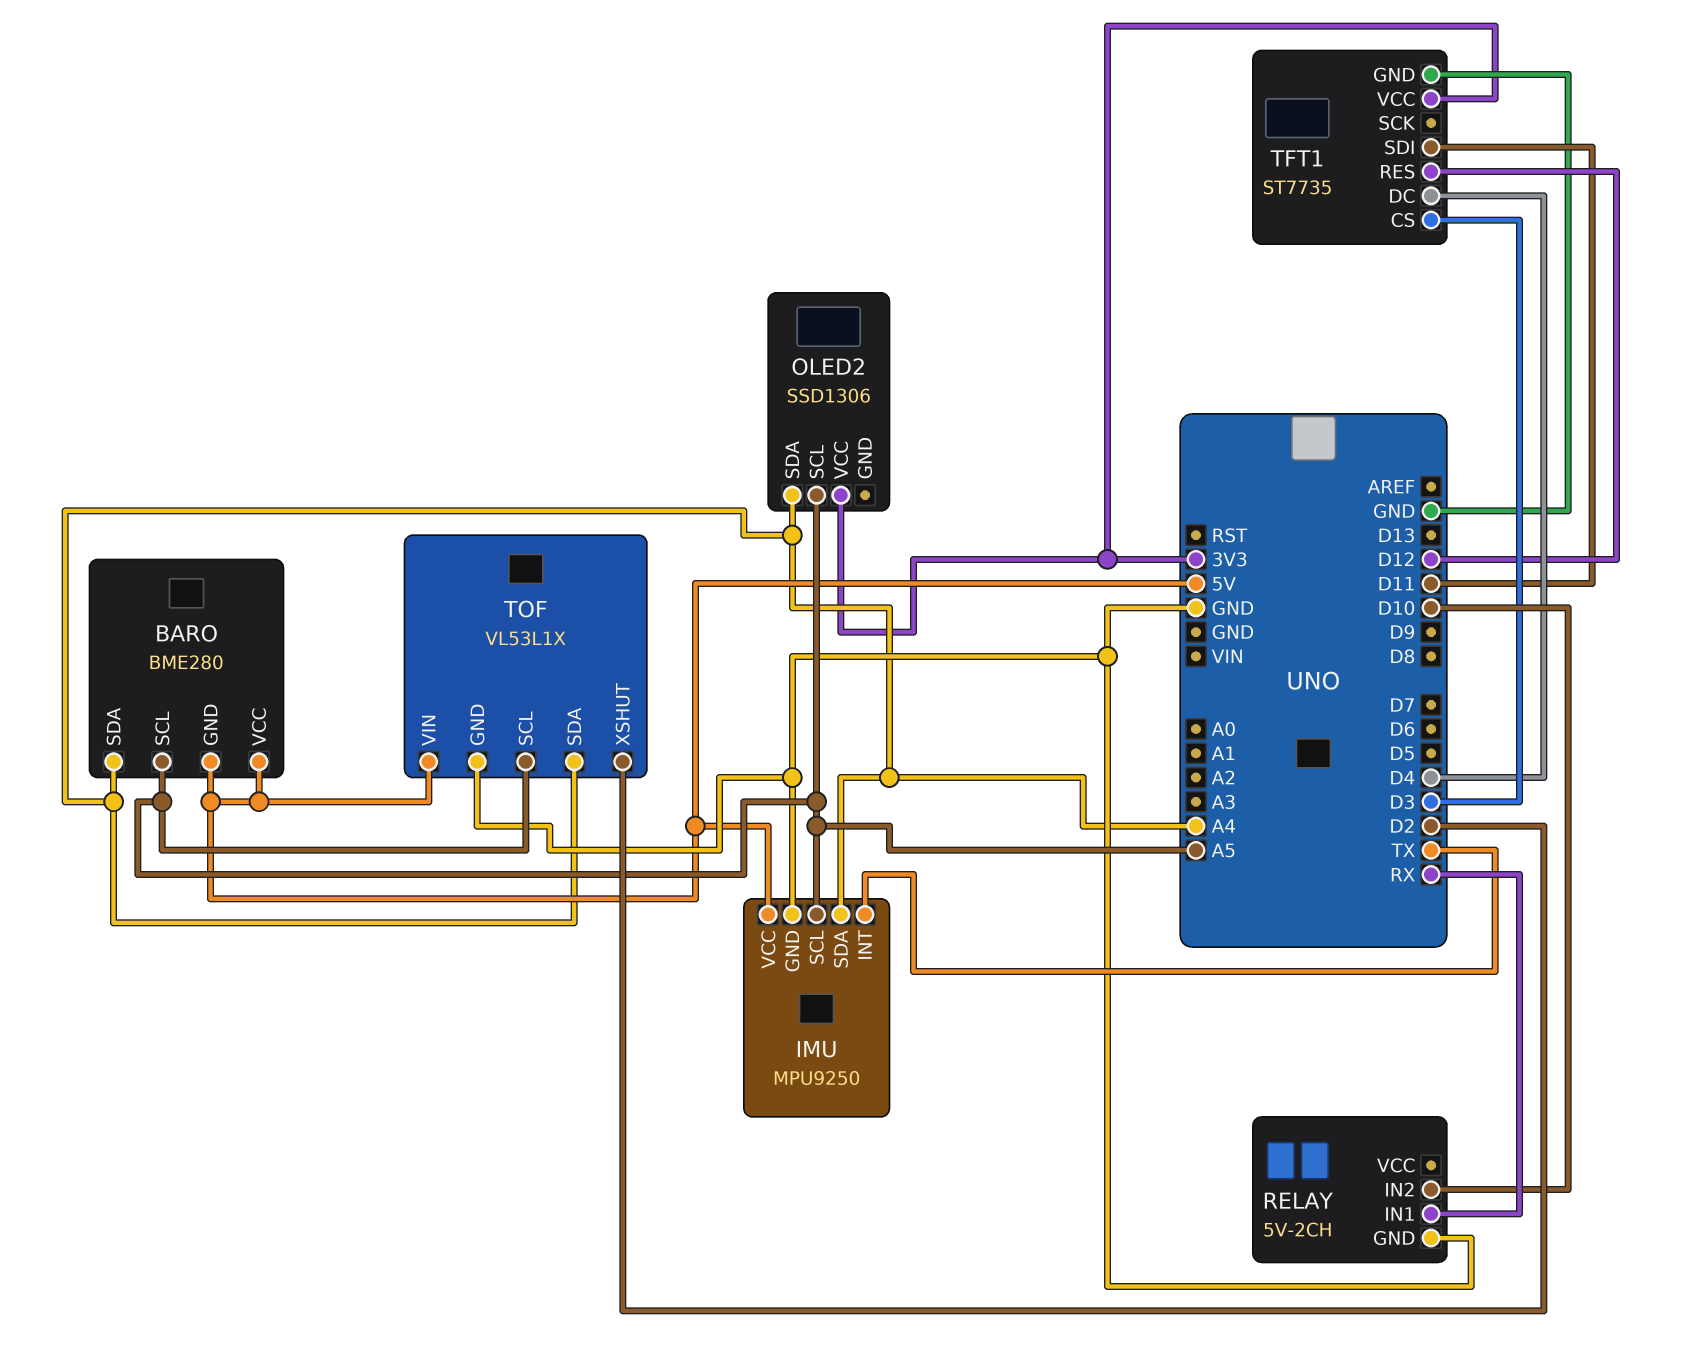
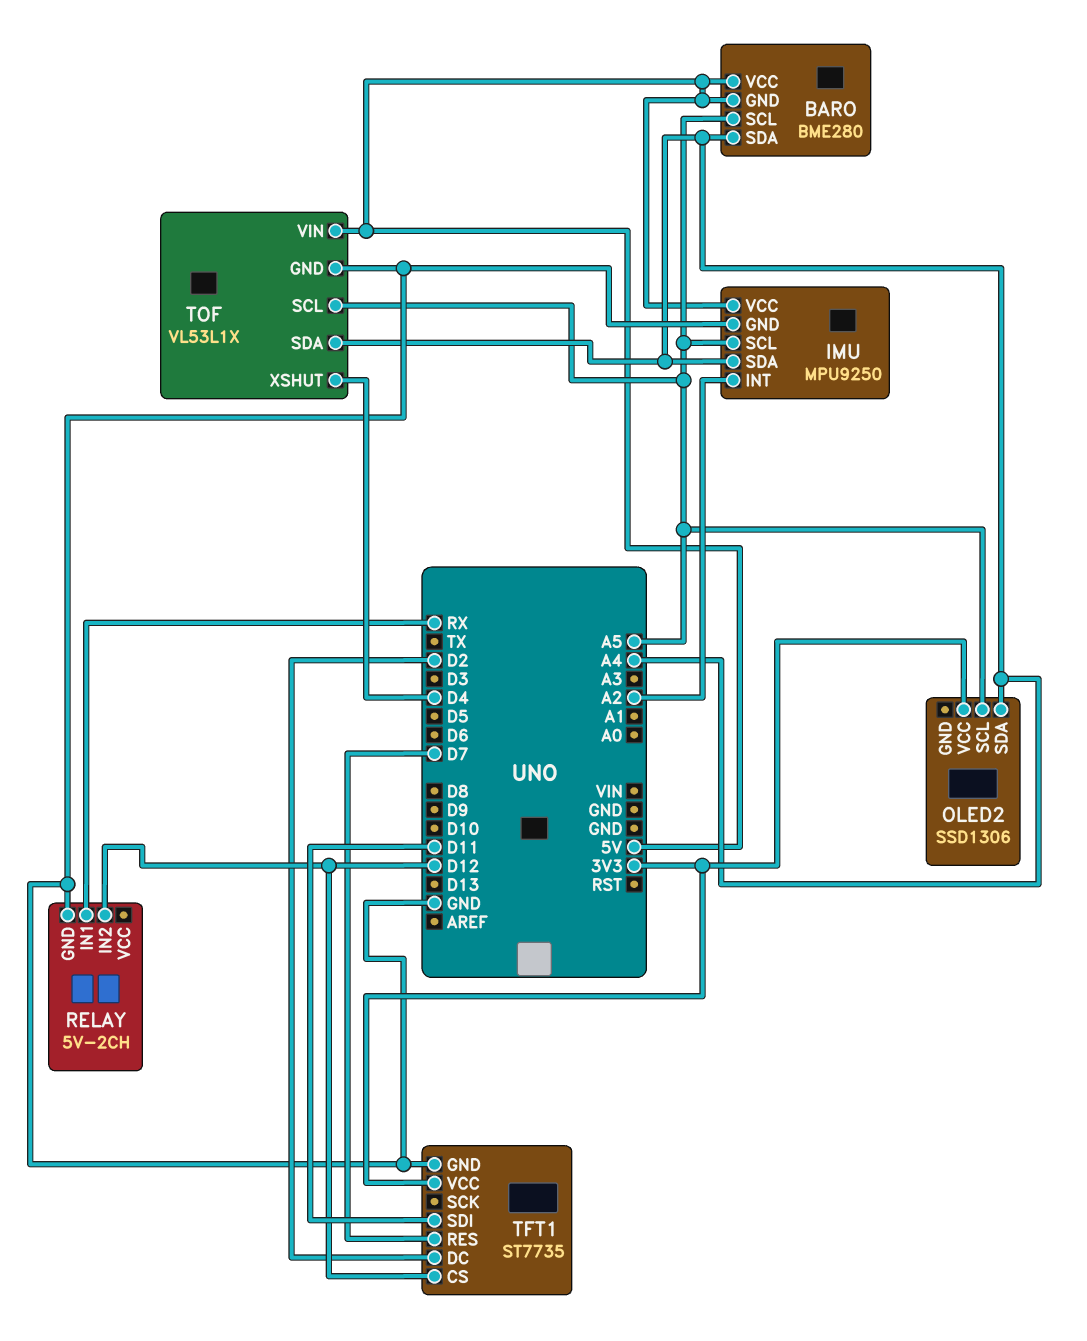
IMU pin INT: TX -> A2
RELAY pin IN2: D10 -> D12
TFT1 pin CS: D3 -> D12
TFT1 pin DC: D4 -> D2
TFT1 pin RES: D12 -> D7
TOF pin XSHUT: D2 -> D4

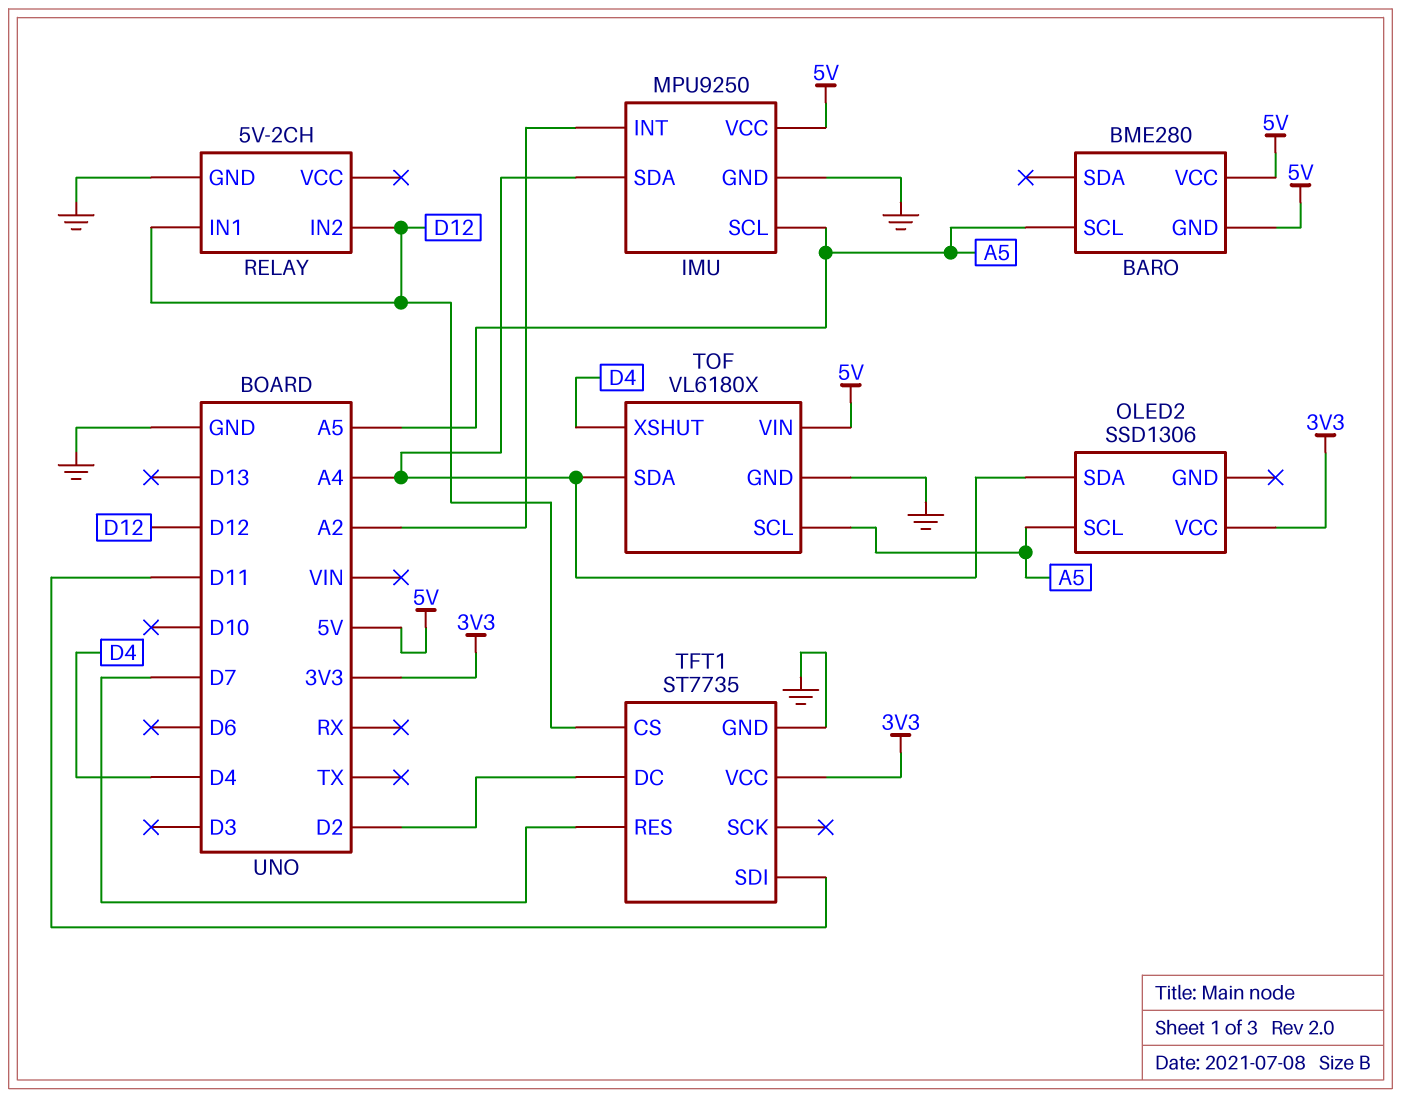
BARO pin SDA: A4 -> none
RELAY pin IN1: RX -> D12
TOF: VL53L1X -> VL6180X

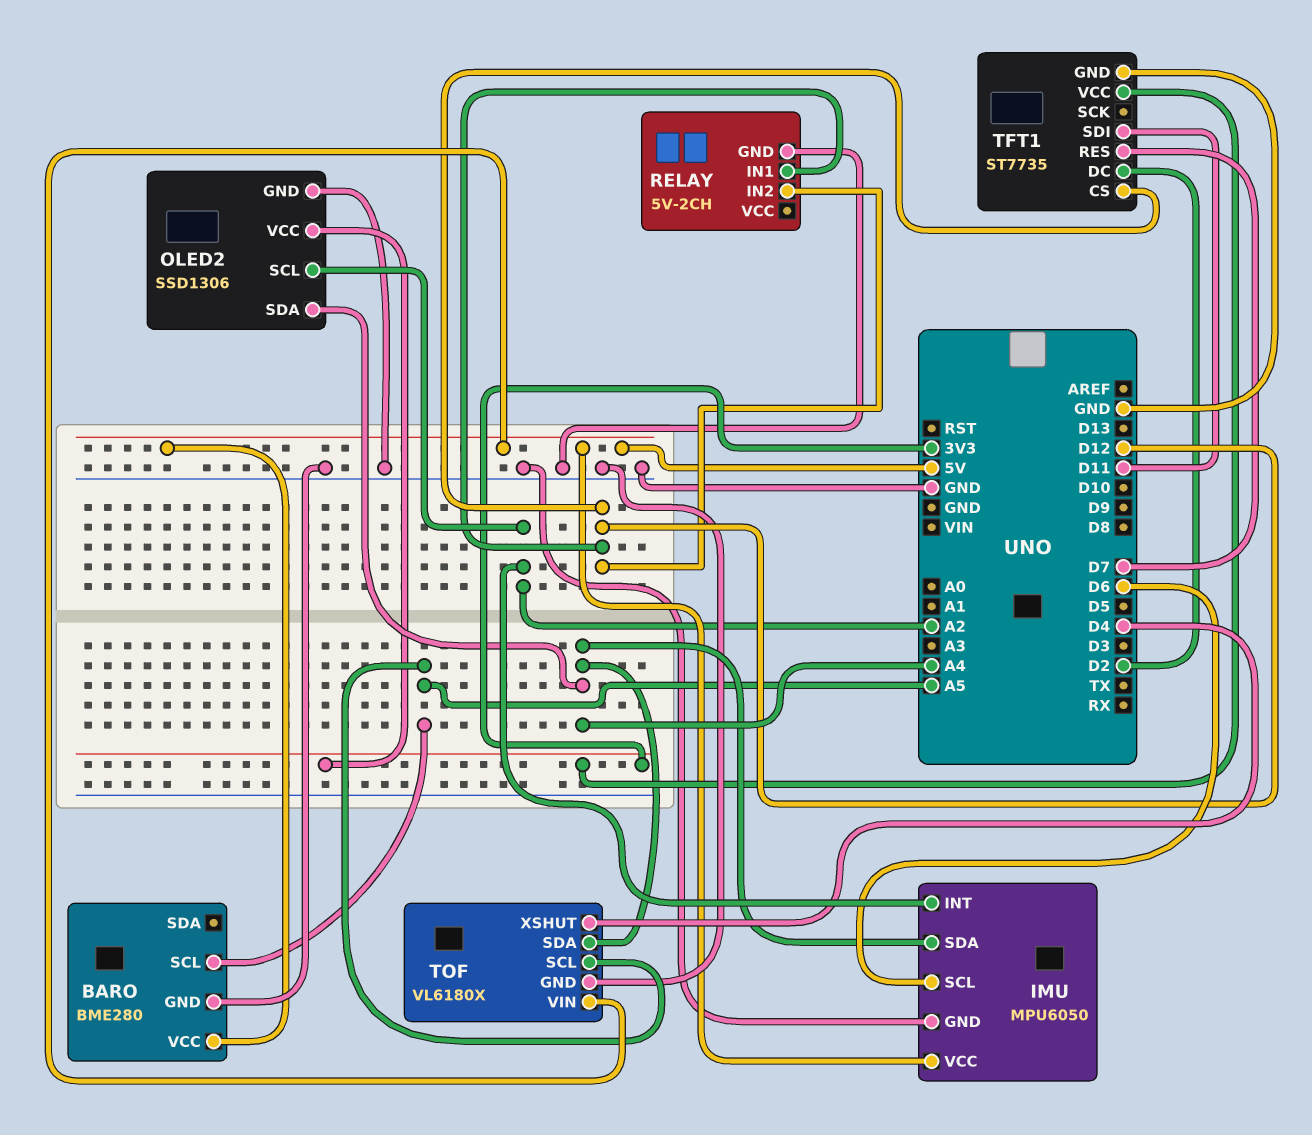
BARO pin GND: 5V -> GND
IMU: MPU9250 -> MPU6050
IMU pin SCL: A5 -> D6
OLED2 pin GND: none -> GND
OLED2 pin SCL: A5 -> A2

